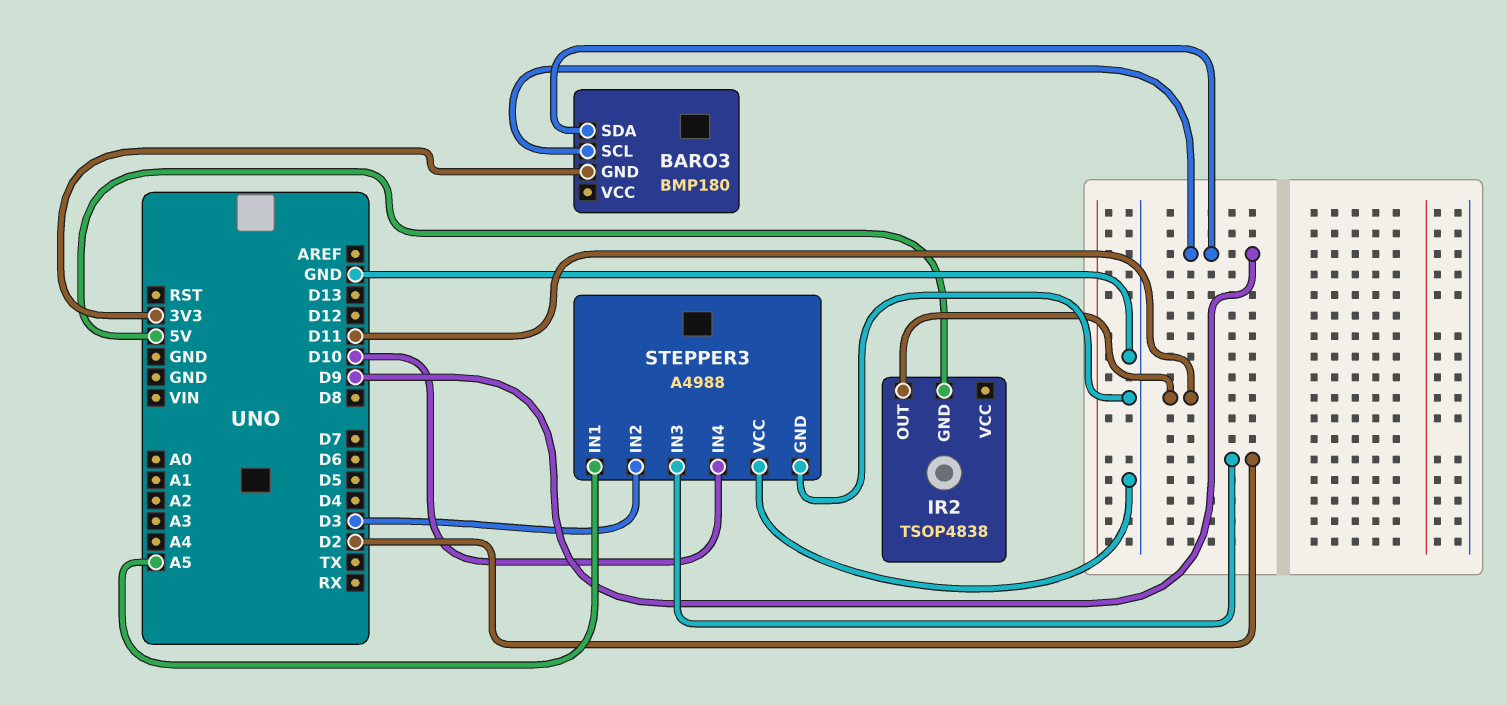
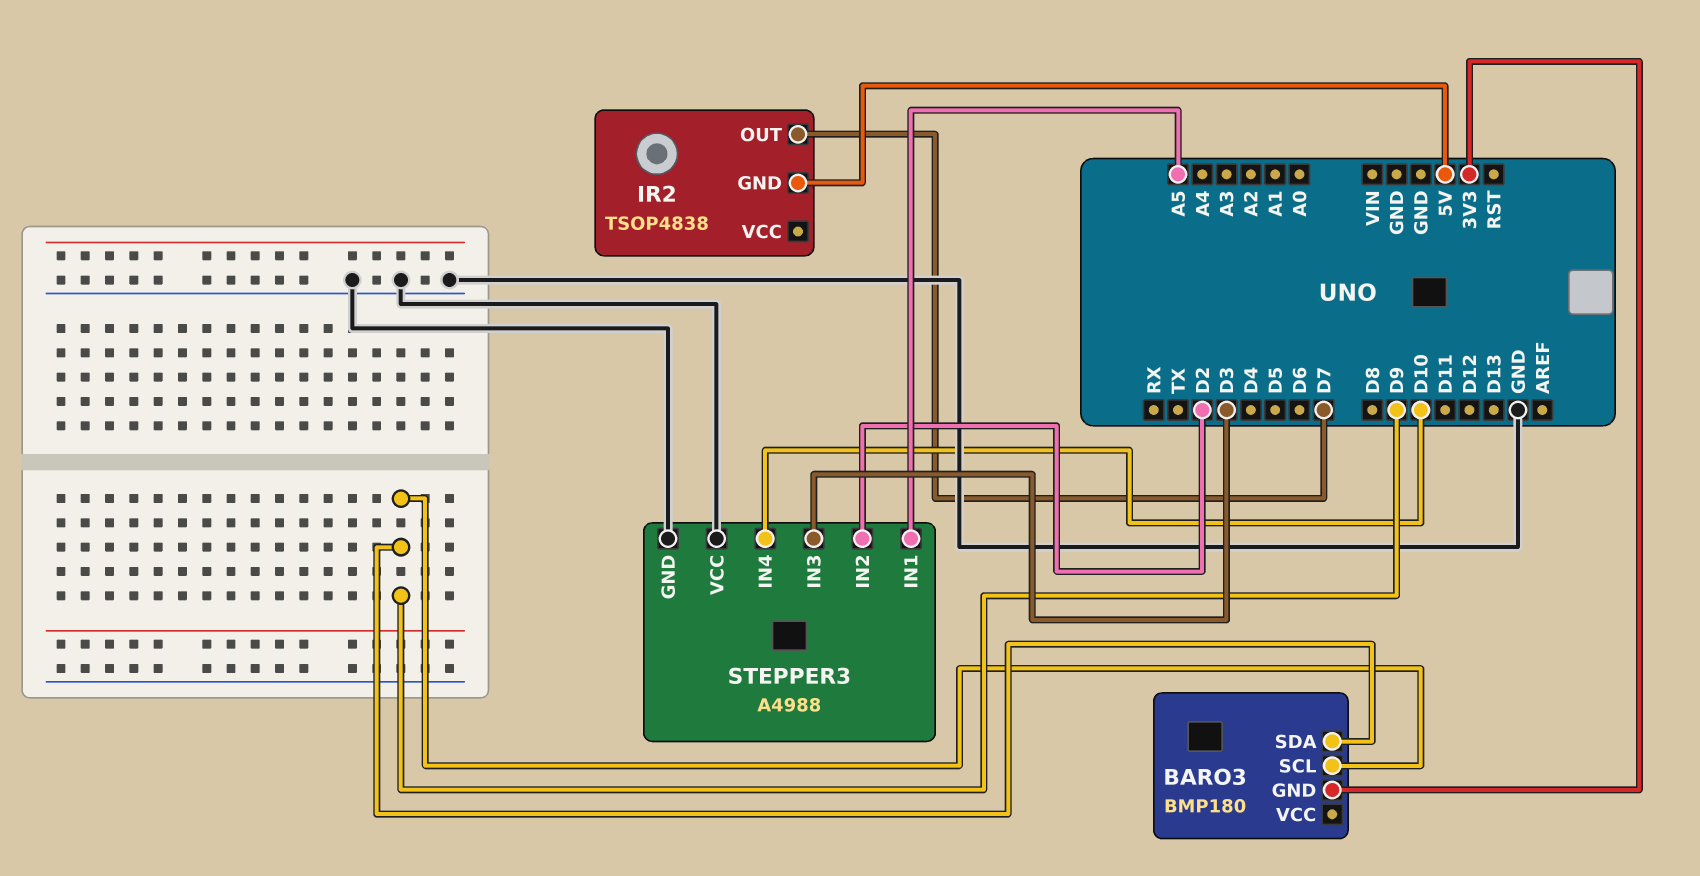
IR2 pin OUT: D11 -> D7
STEPPER3 pin IN2: D3 -> D2
STEPPER3 pin IN3: D2 -> D3

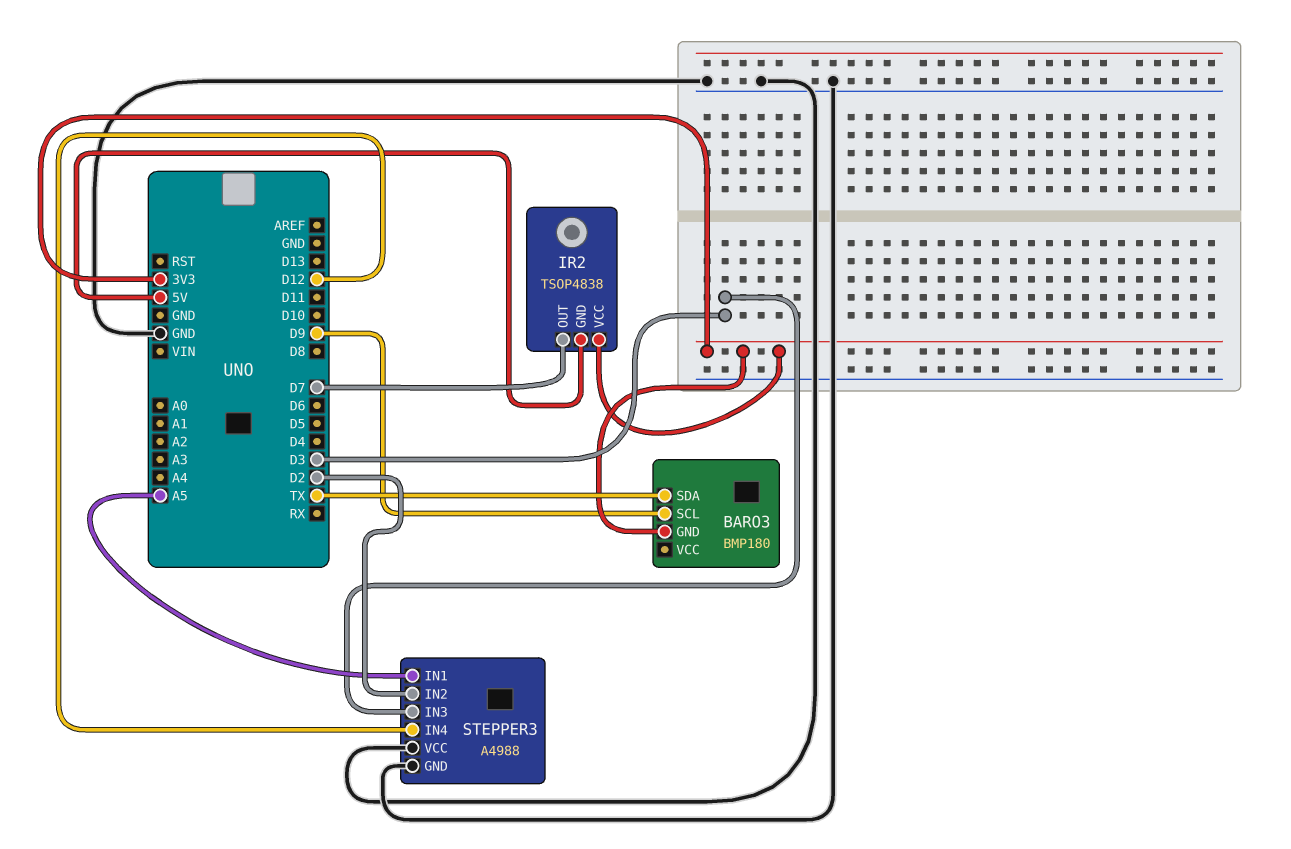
BARO3 pin SDA: D9 -> TX
IR2 pin VCC: none -> 3V3
STEPPER3 pin IN4: D10 -> D12

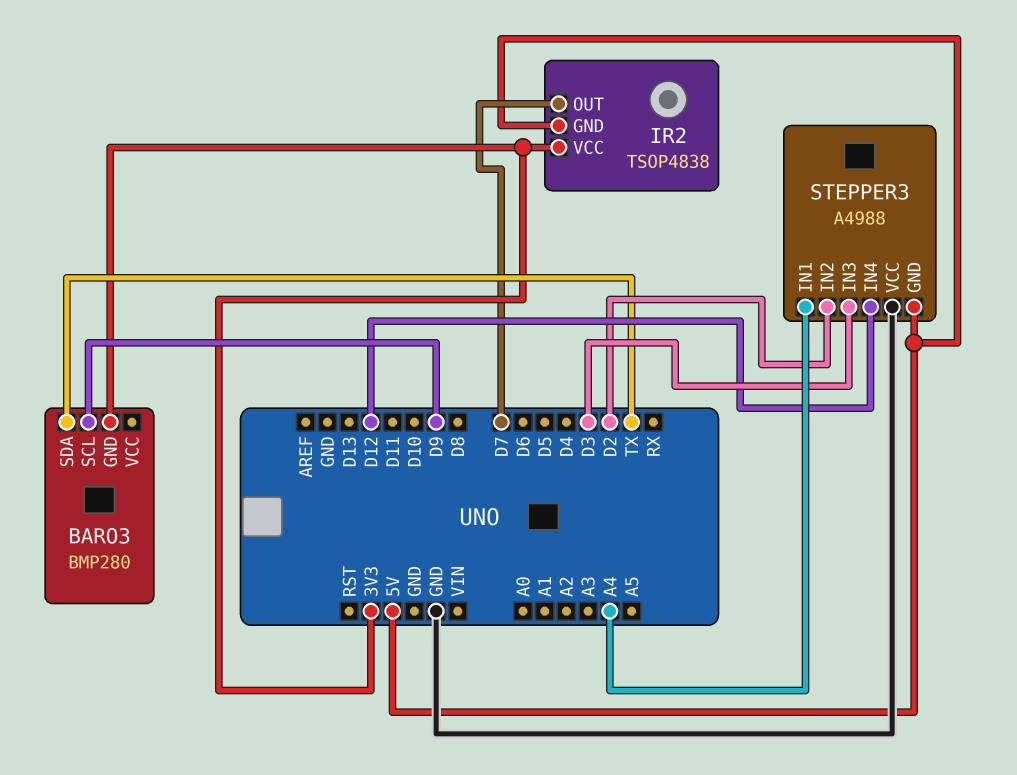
BARO3: BMP180 -> BMP280
STEPPER3 pin GND: GND -> 5V
STEPPER3 pin IN1: A5 -> A4

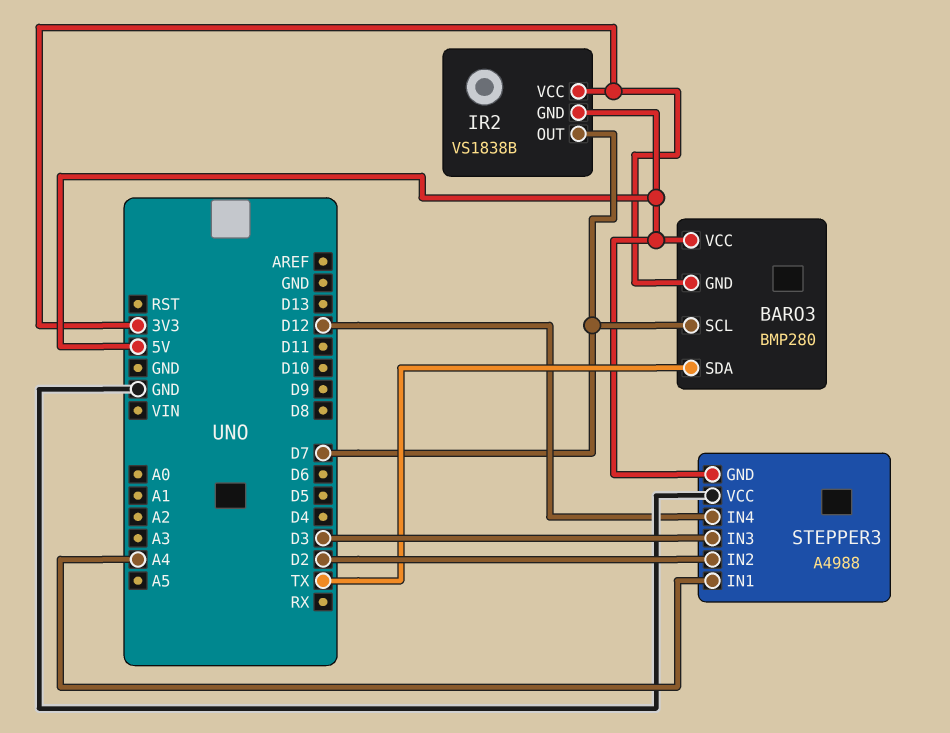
BARO3 pin SCL: D9 -> D7
BARO3 pin VCC: none -> 5V
IR2: TSOP4838 -> VS1838B

